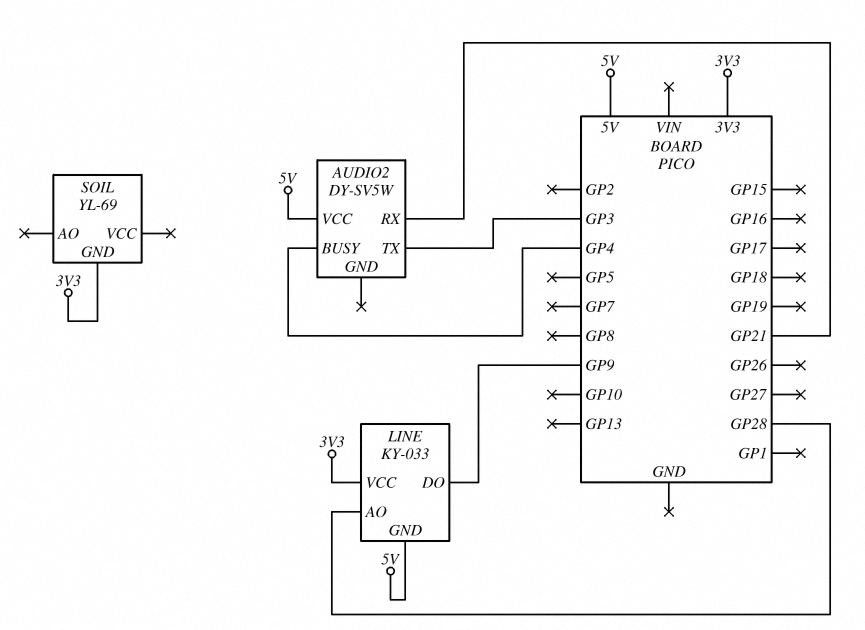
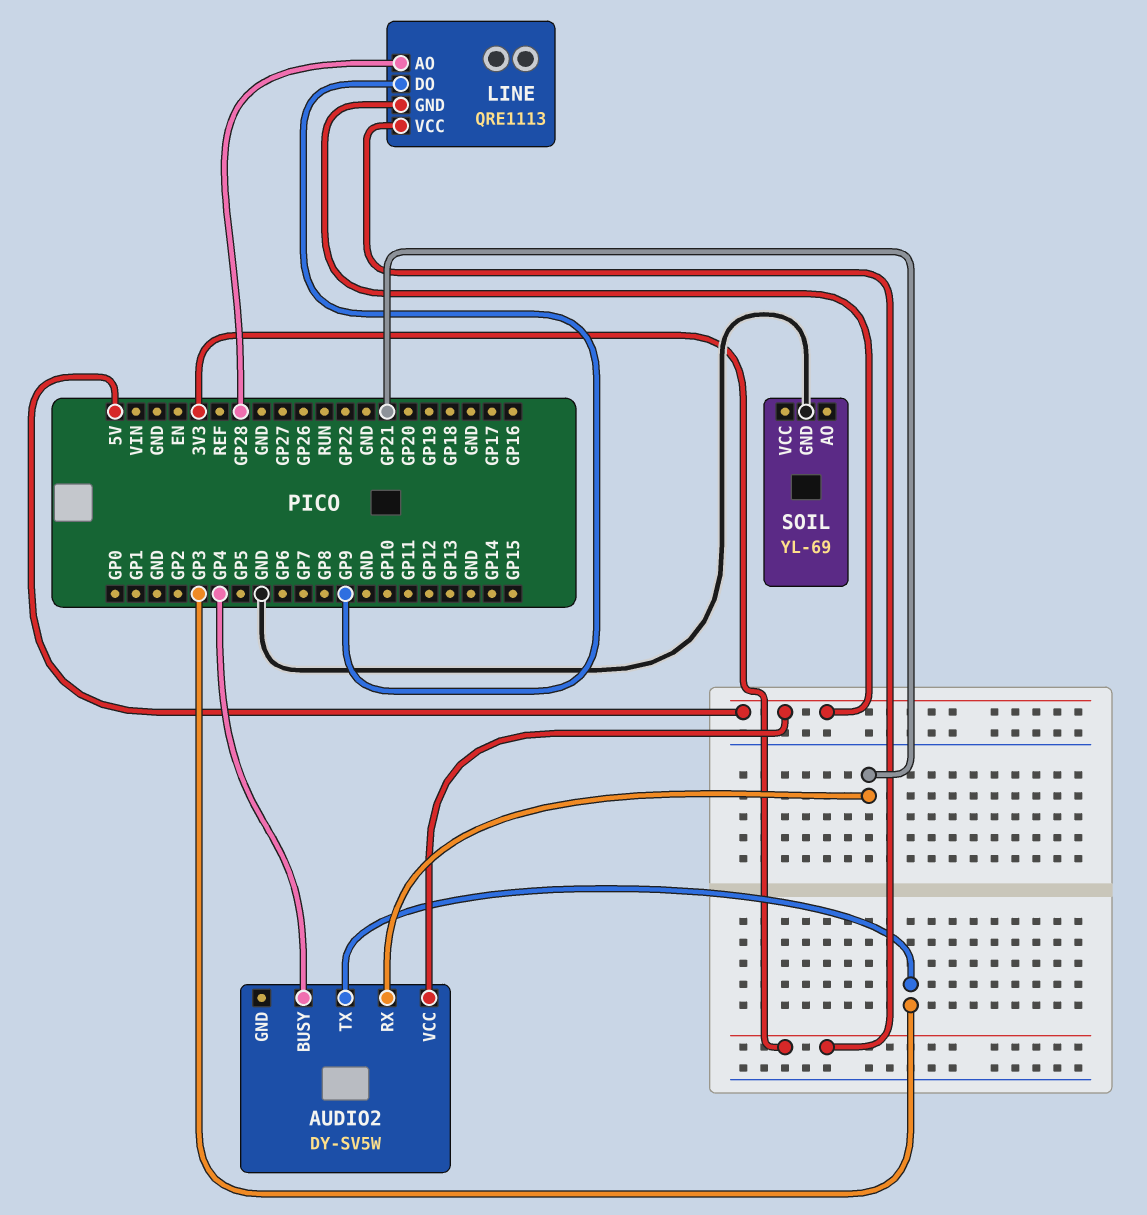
LINE: KY-033 -> QRE1113
SOIL pin GND: 3V3 -> GND

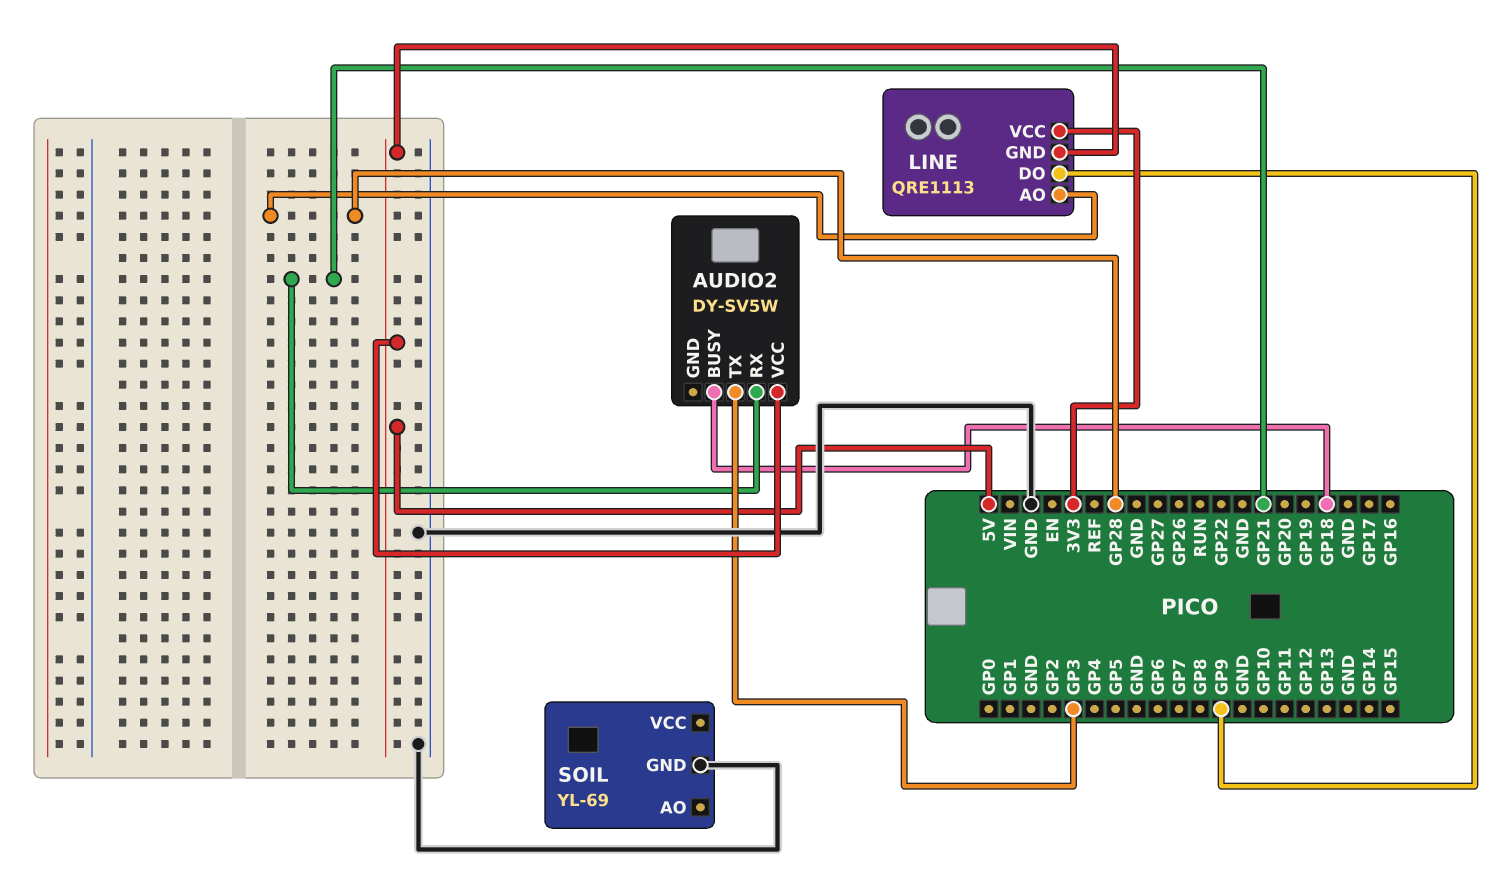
AUDIO2 pin BUSY: GP4 -> GP18

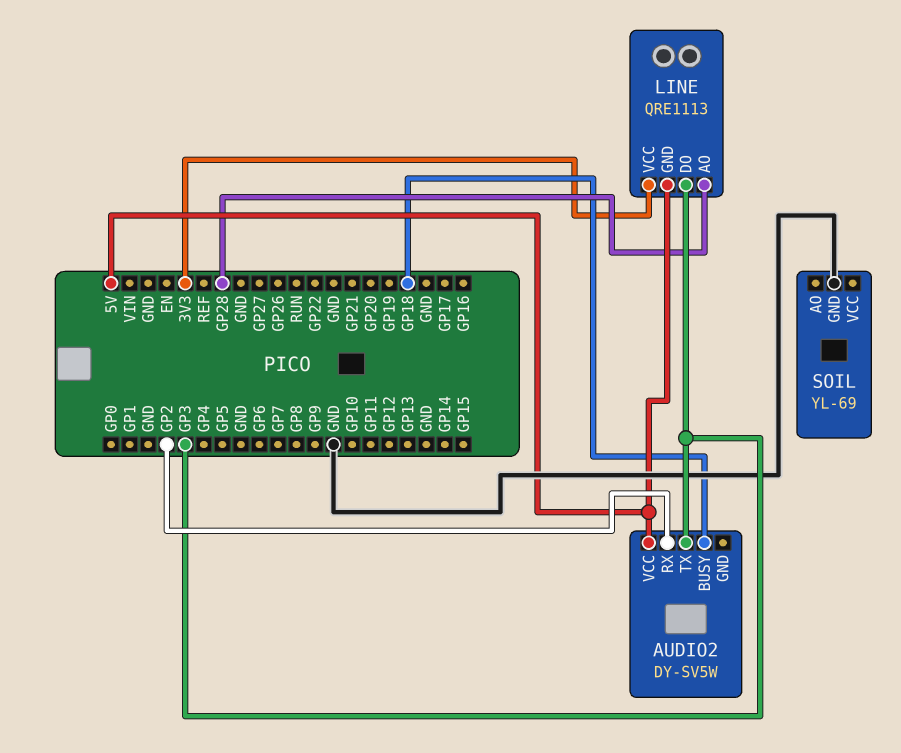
AUDIO2 pin RX: GP21 -> GP2
LINE pin DO: GP9 -> GP3

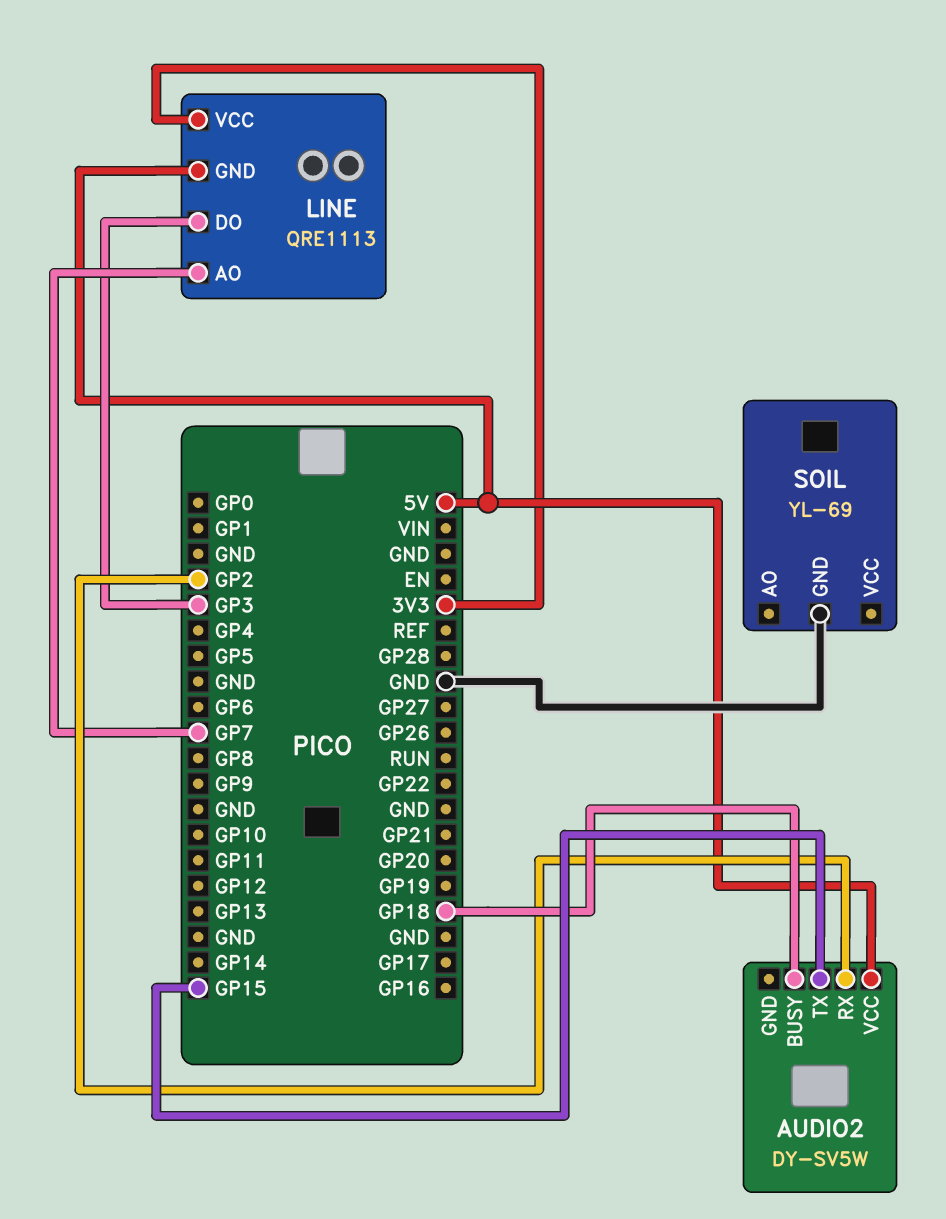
AUDIO2 pin TX: GP3 -> GP15
LINE pin AO: GP28 -> GP7

